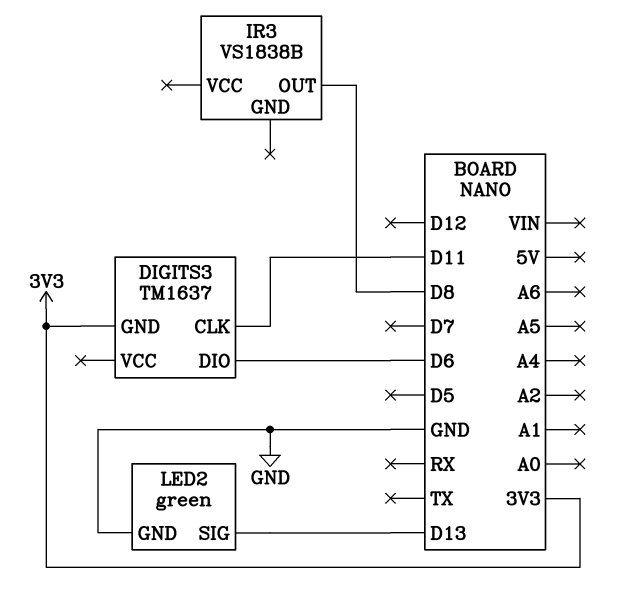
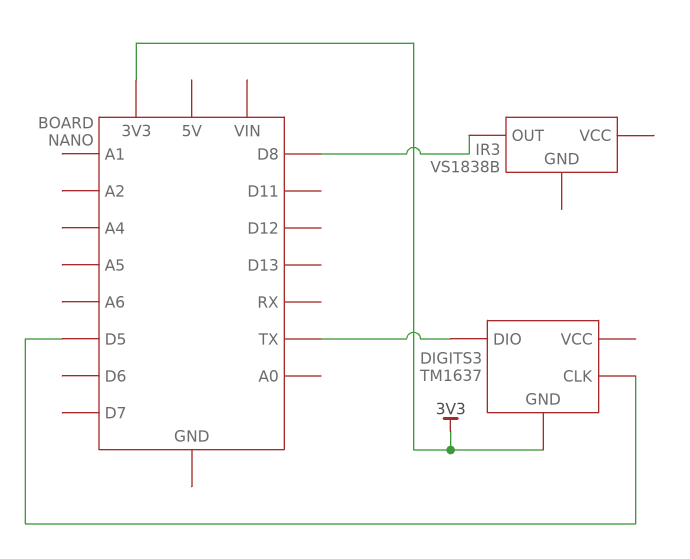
DIGITS3 pin CLK: D11 -> D5
DIGITS3 pin DIO: D6 -> TX
LED2: green -> none
LED2 pin GND: GND -> none
LED2 pin SIG: D13 -> none

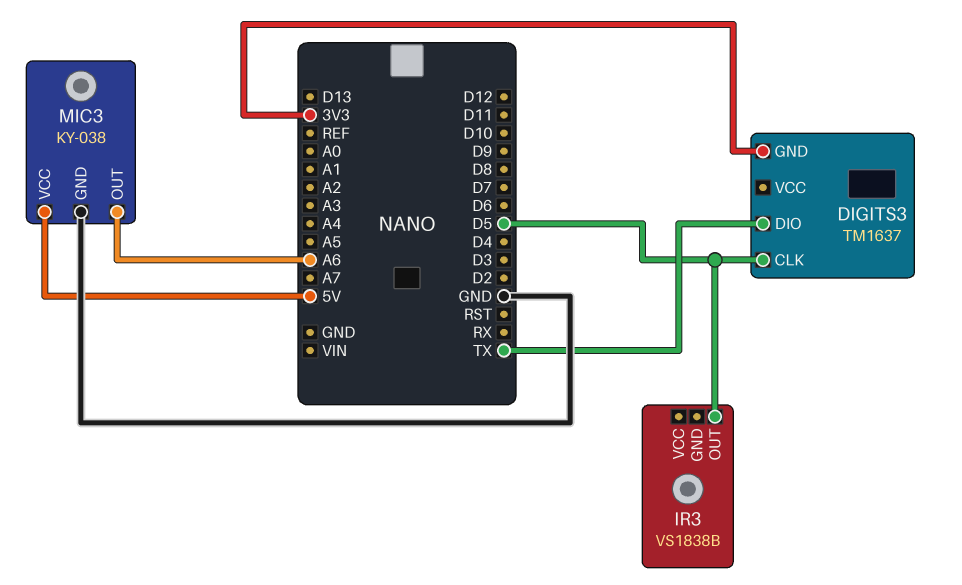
IR3 pin OUT: D8 -> D5
MIC3: none -> KY-038
MIC3 pin GND: none -> GND
MIC3 pin OUT: none -> A6
MIC3 pin VCC: none -> 5V

